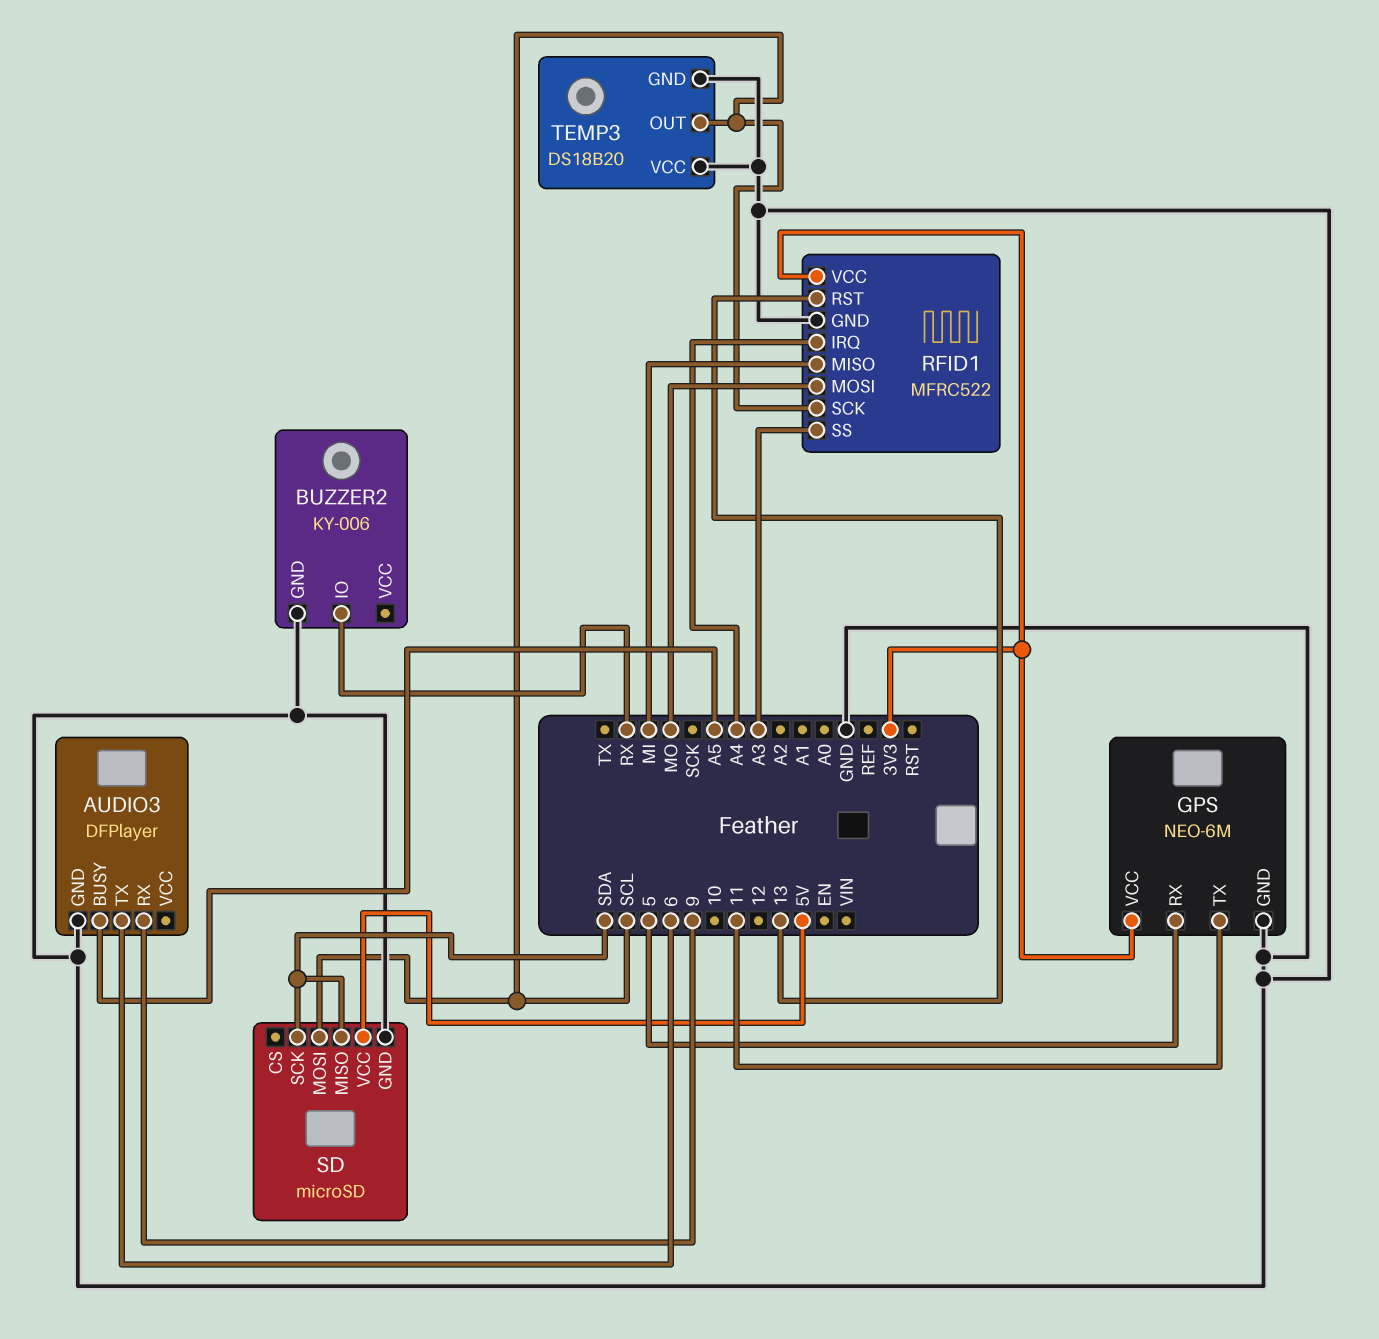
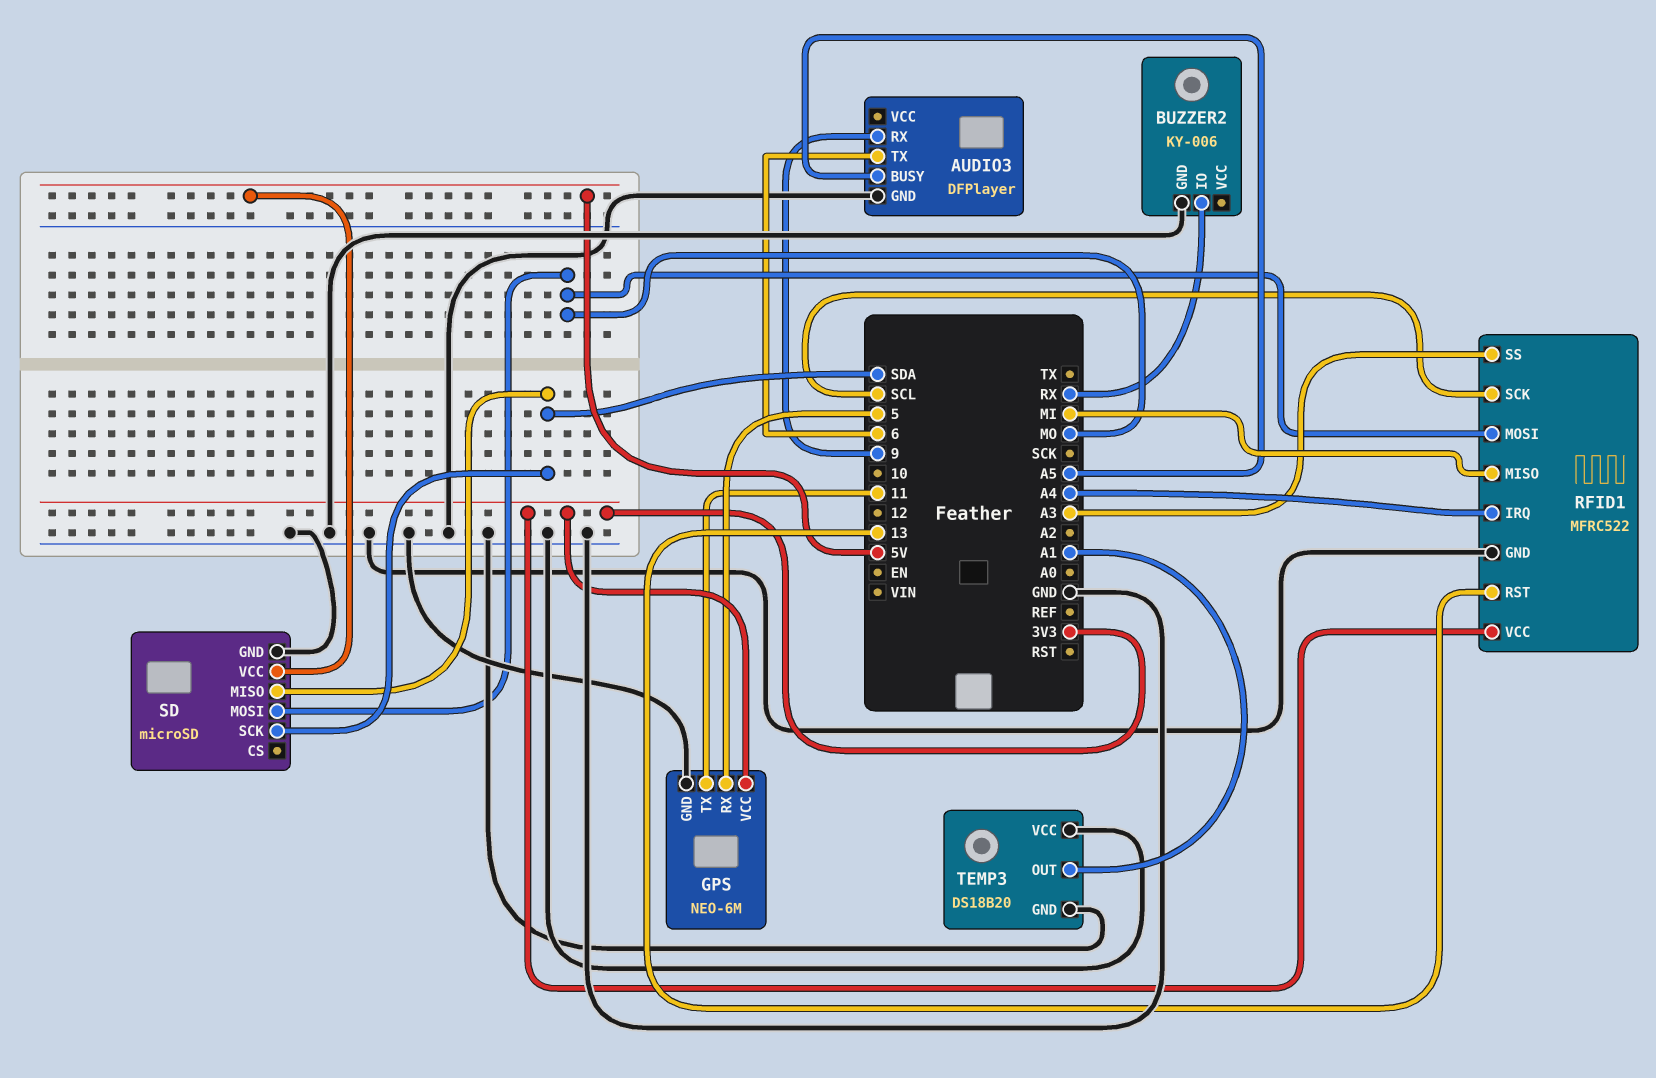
SD pin MOSI: SCL -> MO
TEMP3 pin OUT: SCL -> A1

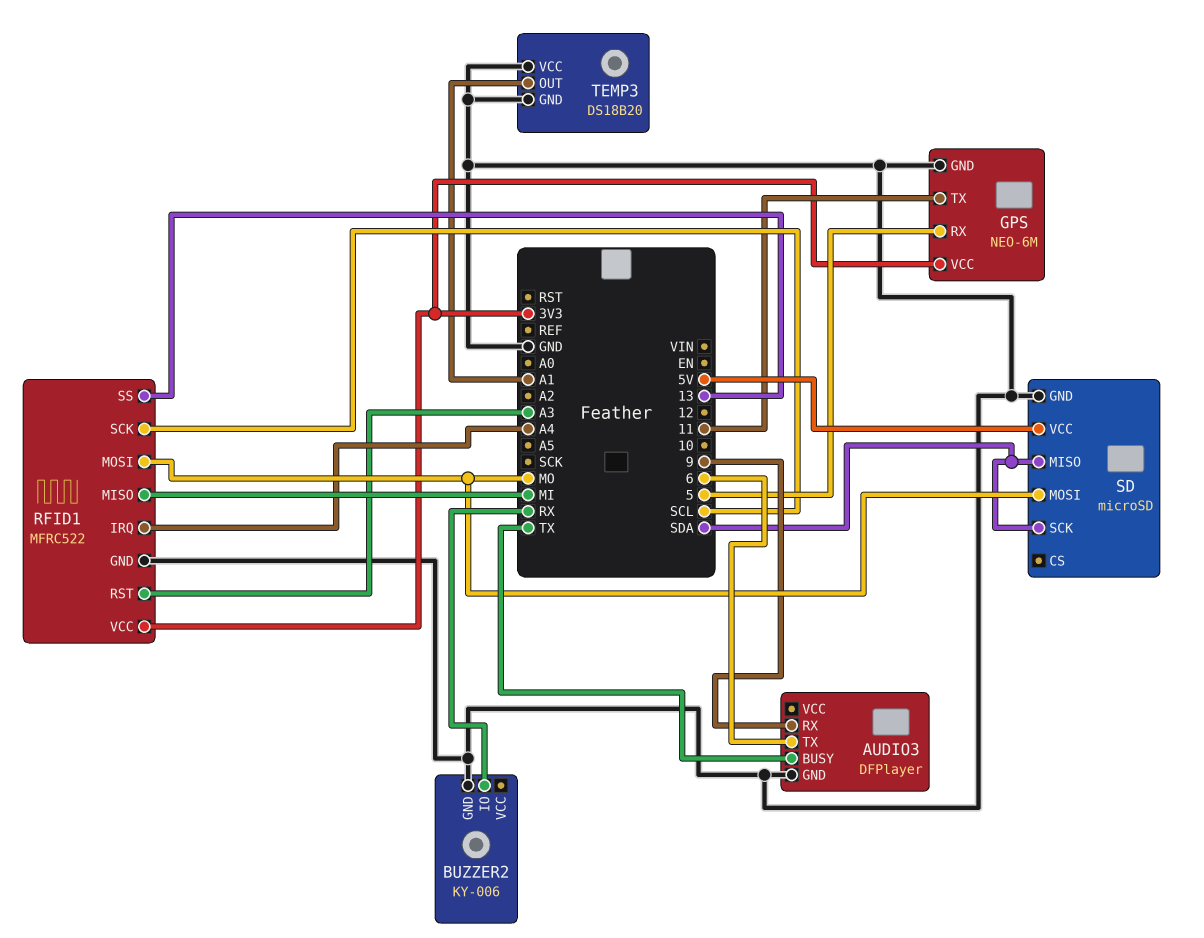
AUDIO3 pin BUSY: A5 -> TX
RFID1 pin RST: 13 -> A3
RFID1 pin SS: A3 -> 13

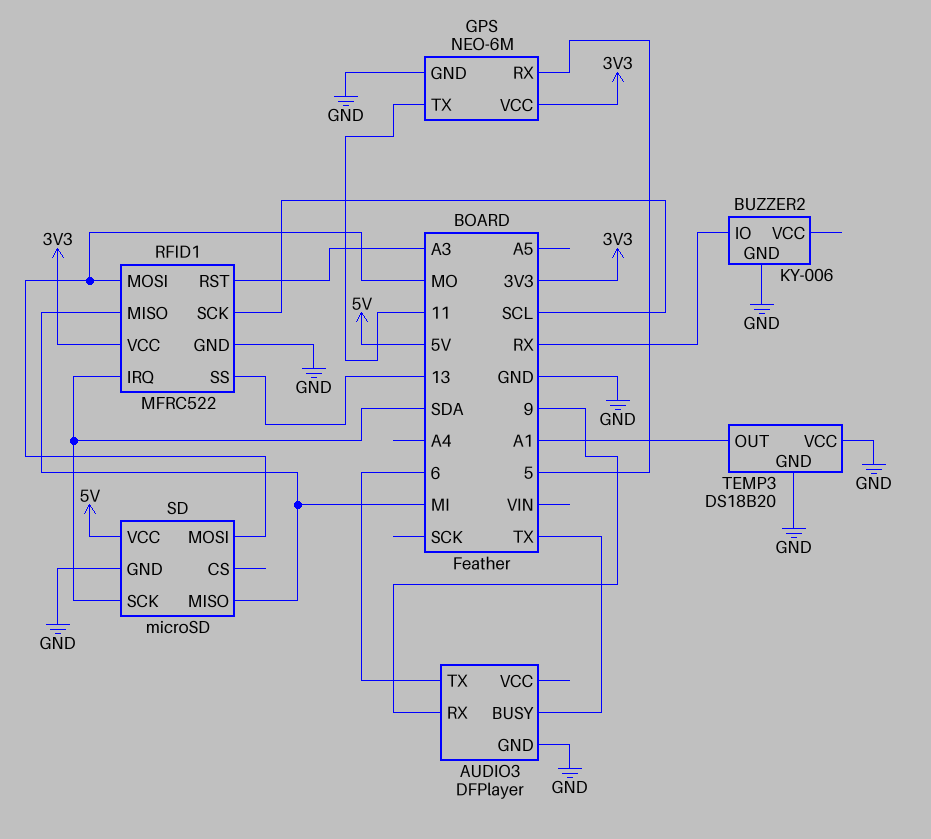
RFID1 pin IRQ: A4 -> SDA
SD pin MISO: SDA -> MI

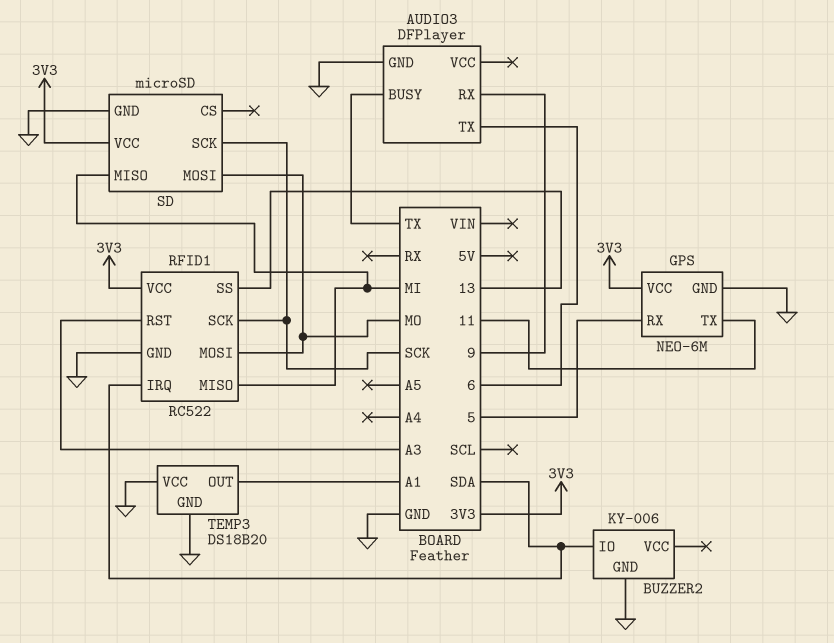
BUZZER2 pin IO: RX -> SDA
RFID1: MFRC522 -> RC522
RFID1 pin SCK: SCL -> SCK
SD pin SCK: SDA -> SCK
SD pin VCC: 5V -> 3V3

